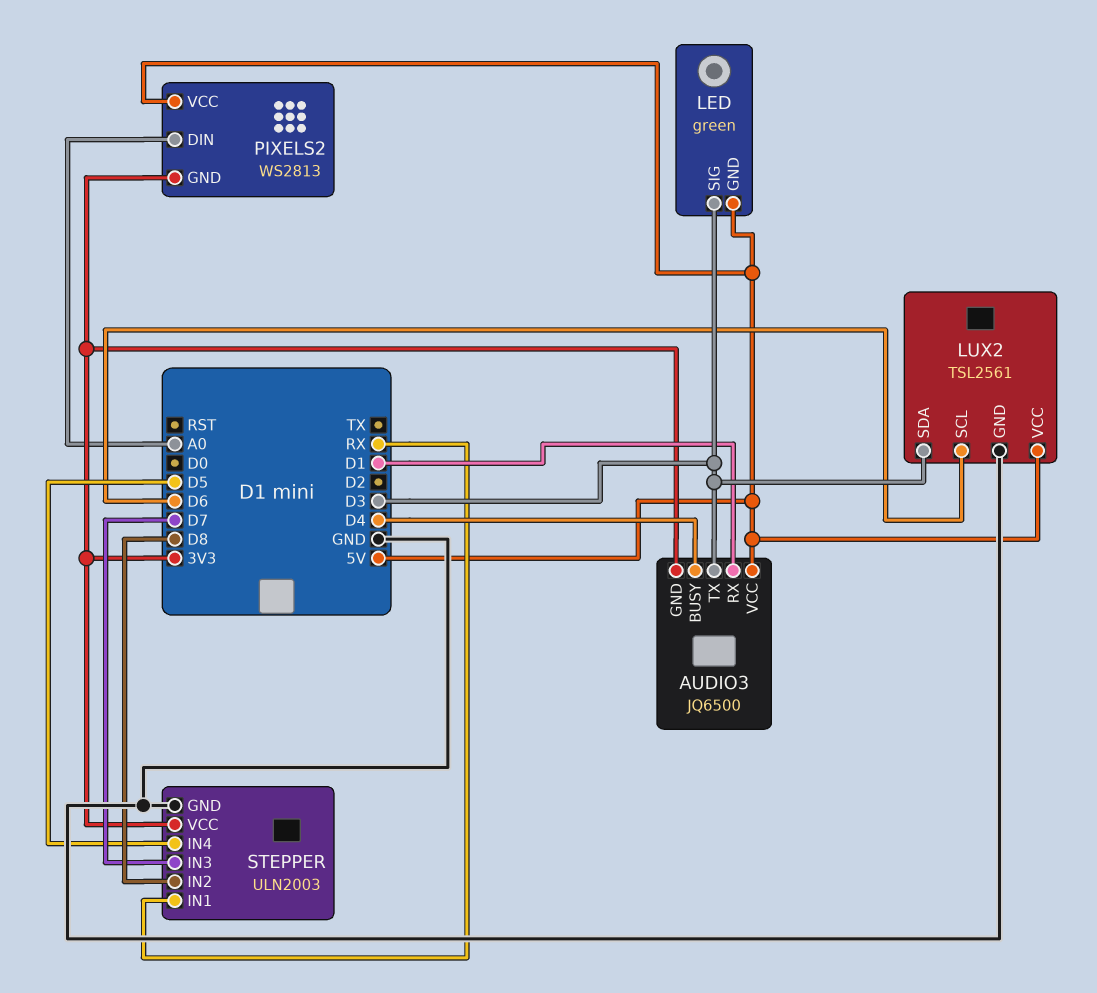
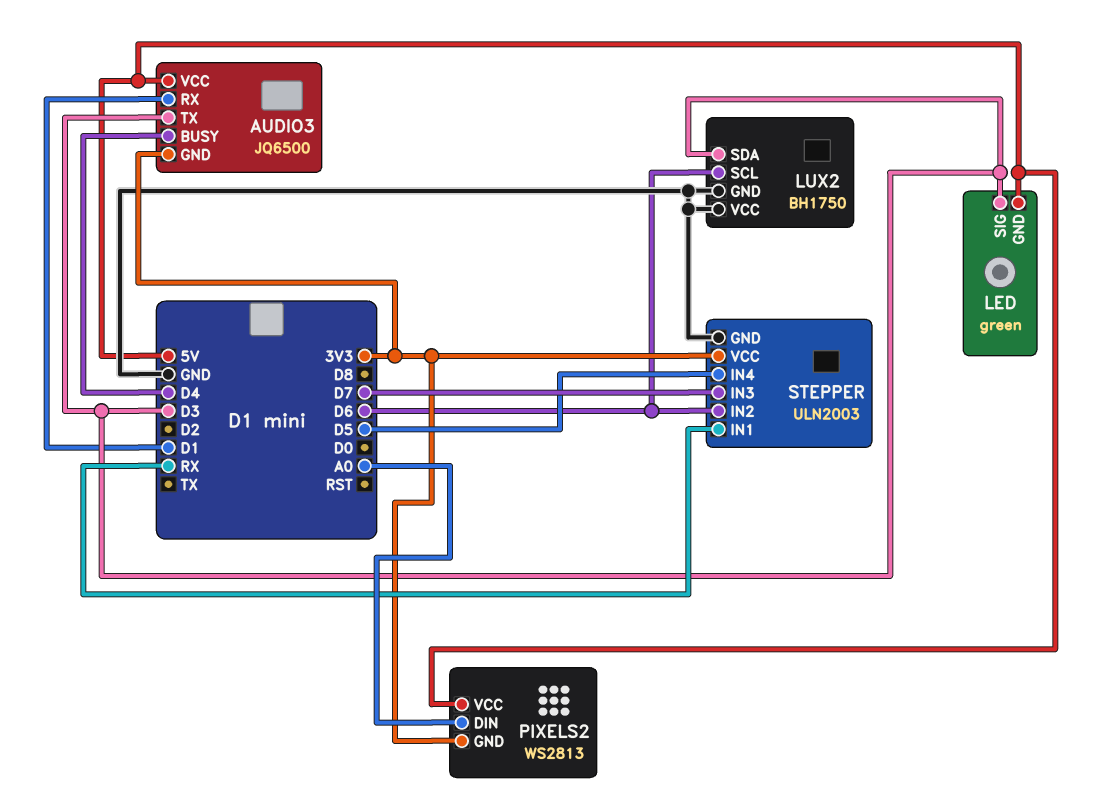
LUX2: TSL2561 -> BH1750
LUX2 pin VCC: 5V -> GND
STEPPER pin IN2: D8 -> D6

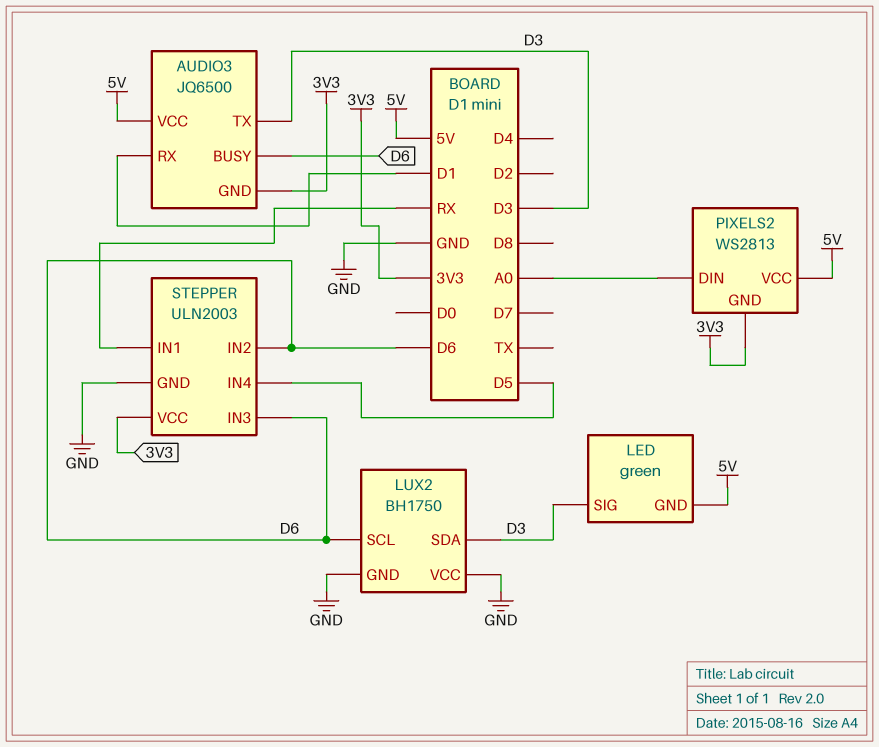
AUDIO3 pin BUSY: D4 -> D6
STEPPER pin IN3: D7 -> D6

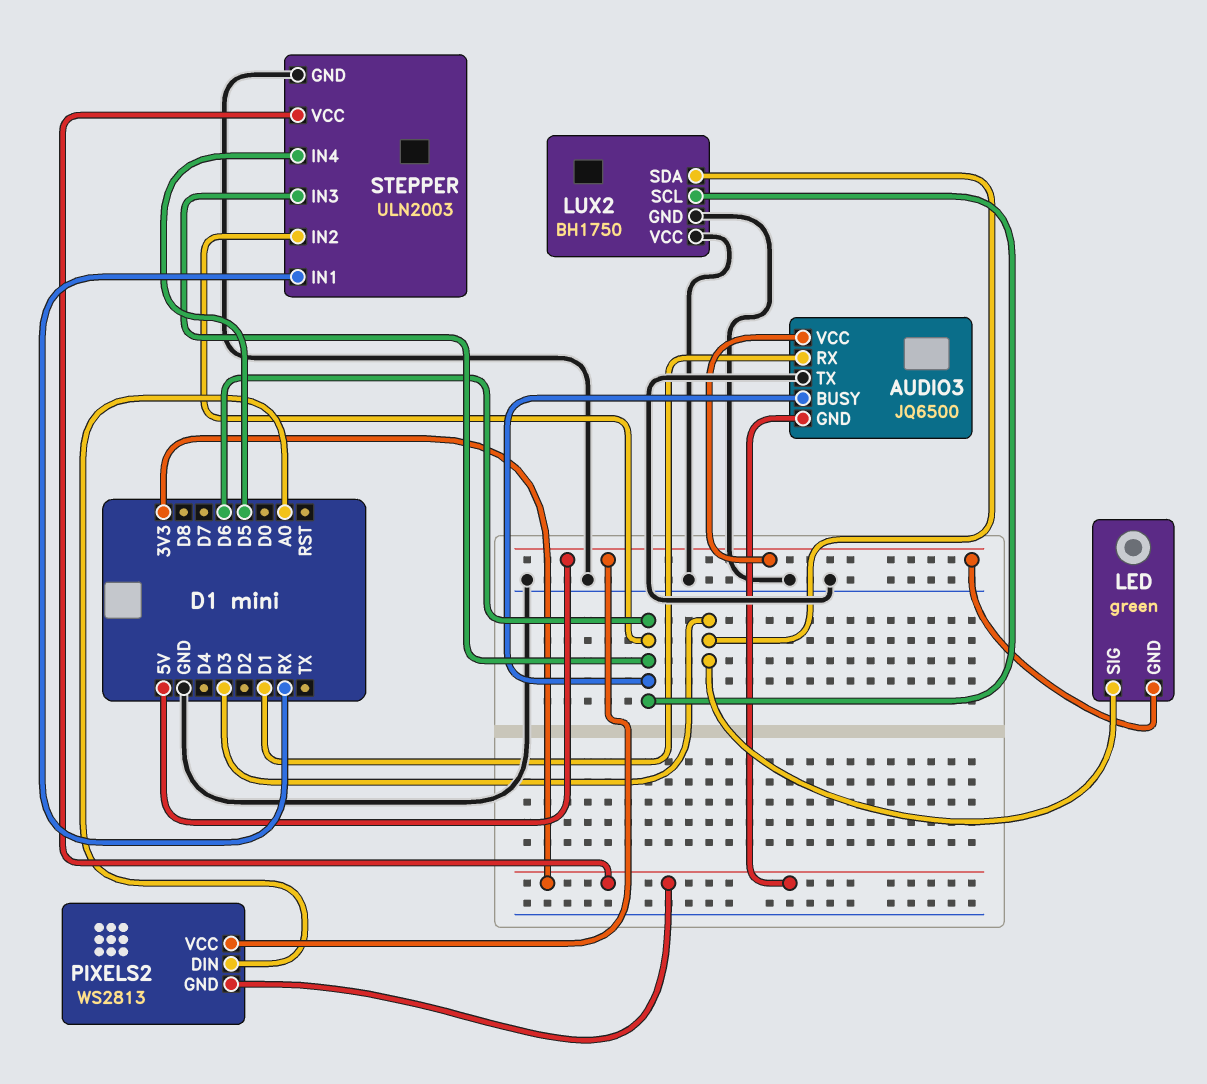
AUDIO3 pin TX: D3 -> GND

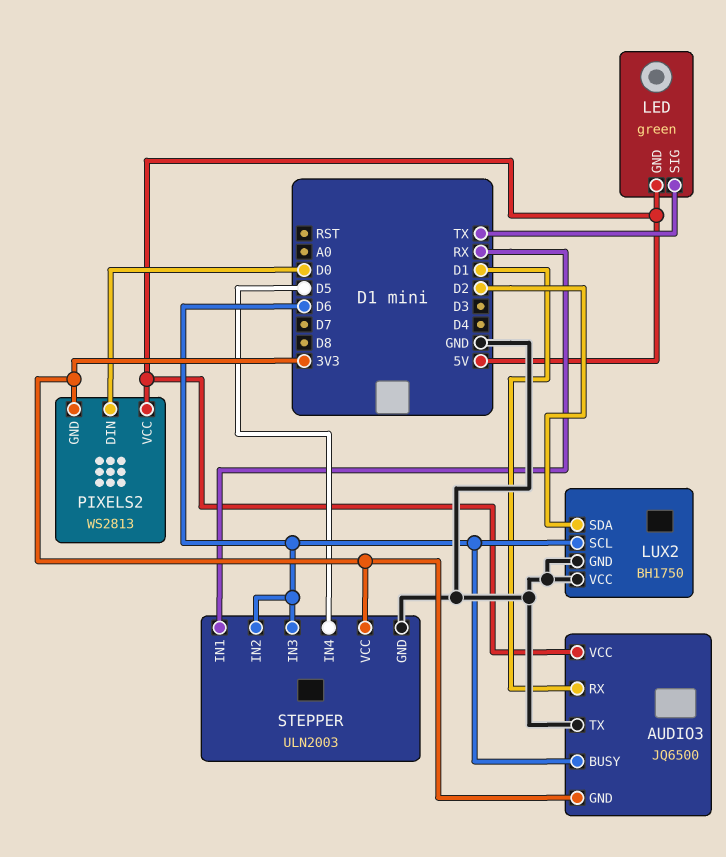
LED pin SIG: D3 -> TX
LUX2 pin SDA: D3 -> D2
PIXELS2 pin DIN: A0 -> D0

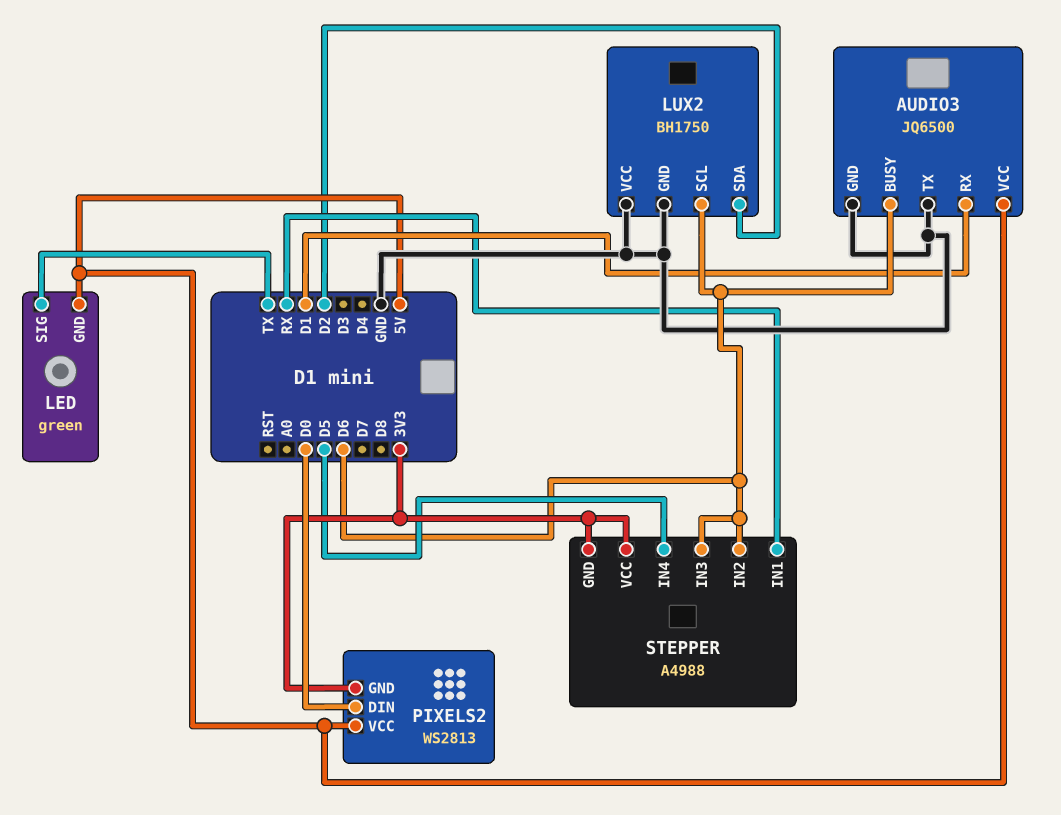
AUDIO3 pin GND: 3V3 -> GND
STEPPER: ULN2003 -> A4988
STEPPER pin GND: GND -> 3V3

